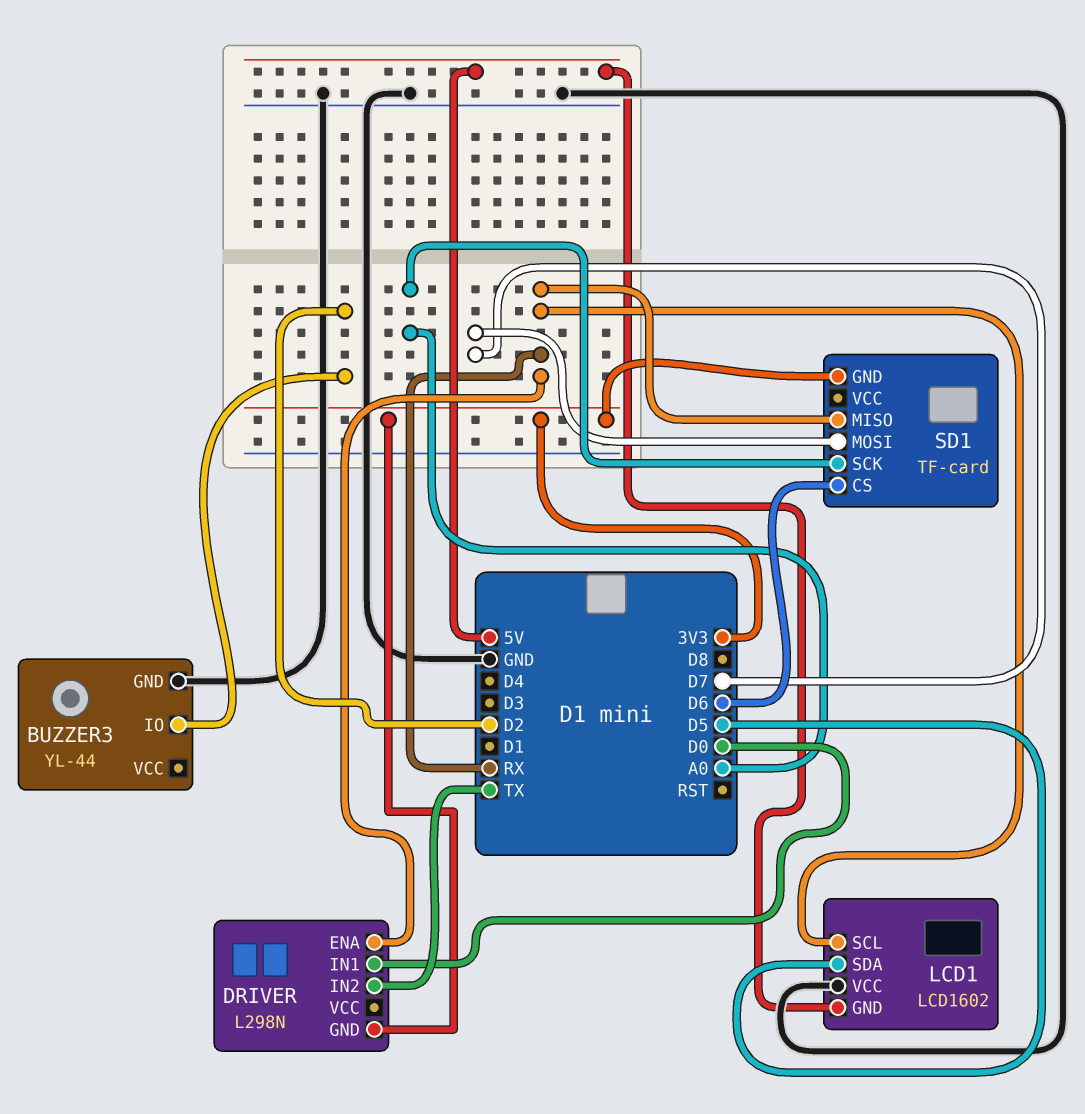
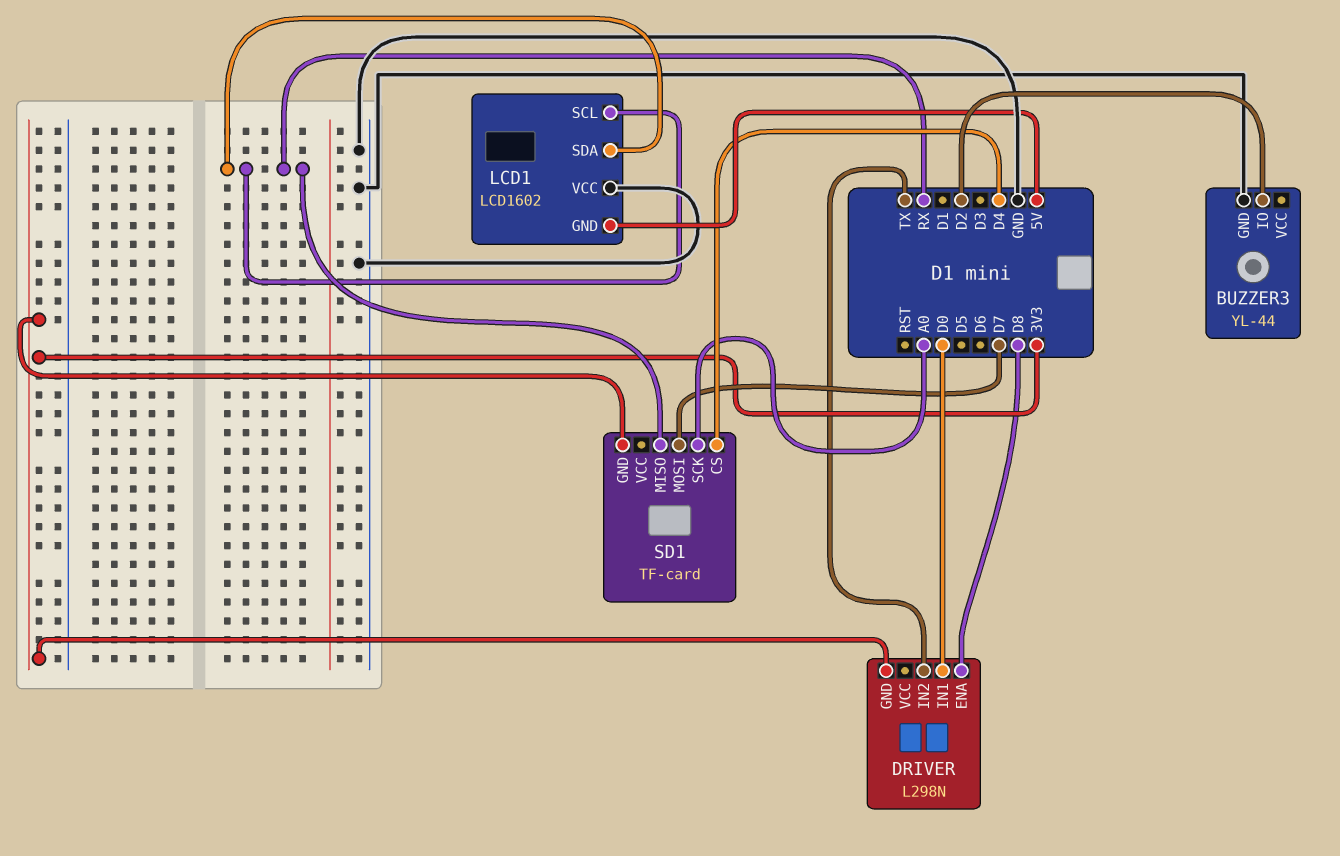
DRIVER pin ENA: RX -> D8
LCD1 pin SDA: D5 -> RX
SD1 pin CS: D6 -> D4

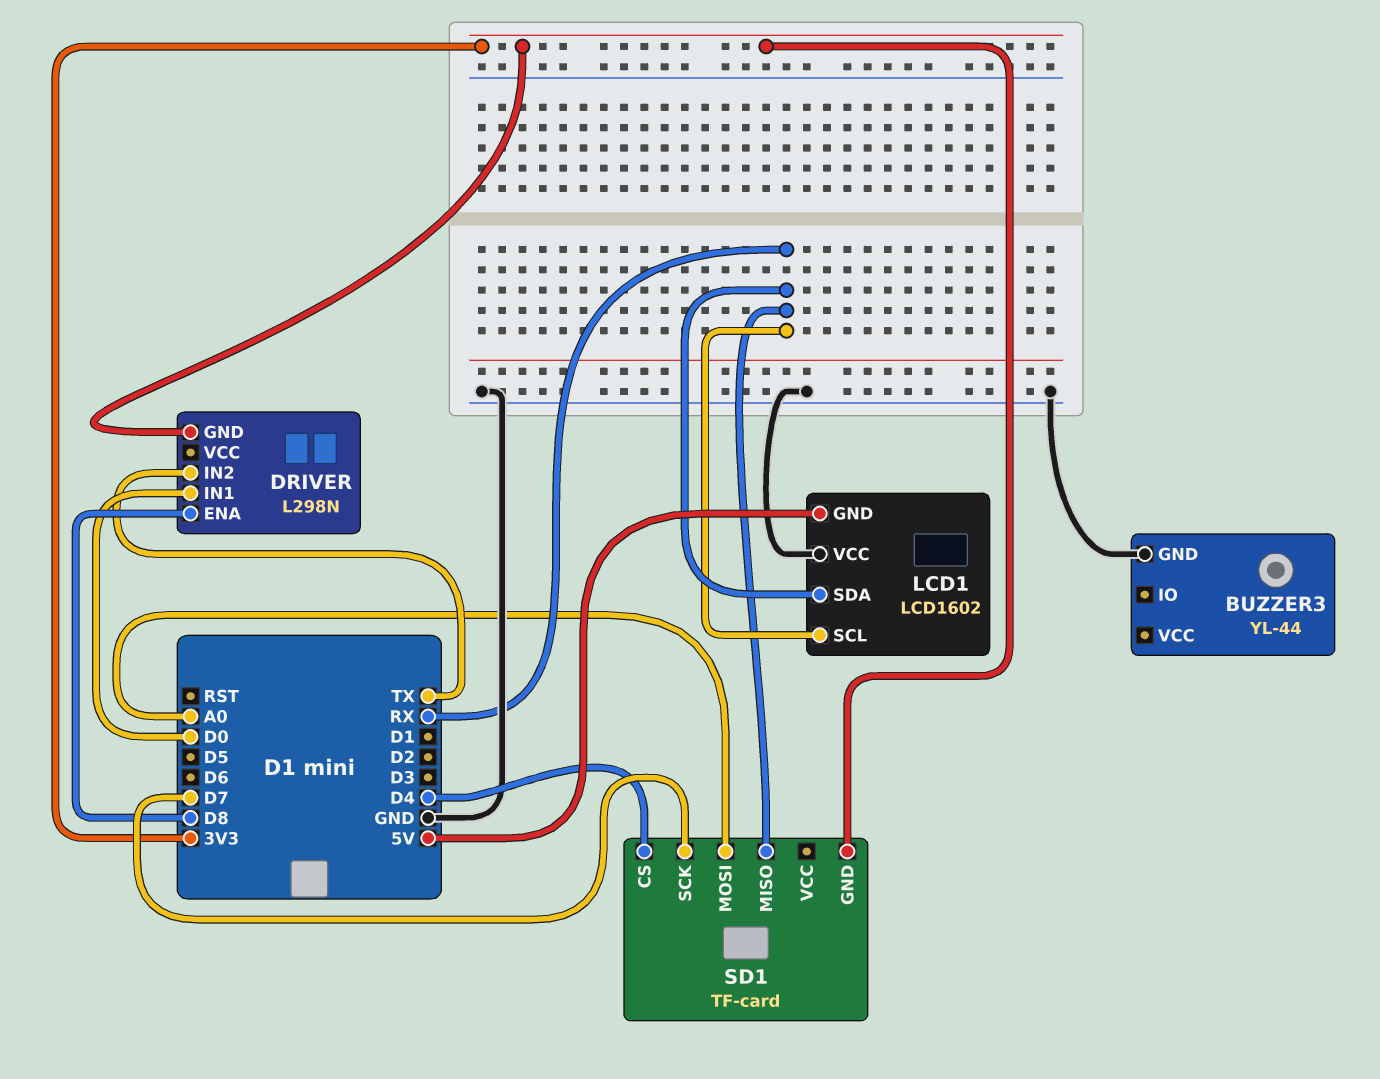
BUZZER3 pin IO: D2 -> none
SD1 pin MOSI: D7 -> A0
SD1 pin SCK: A0 -> D7

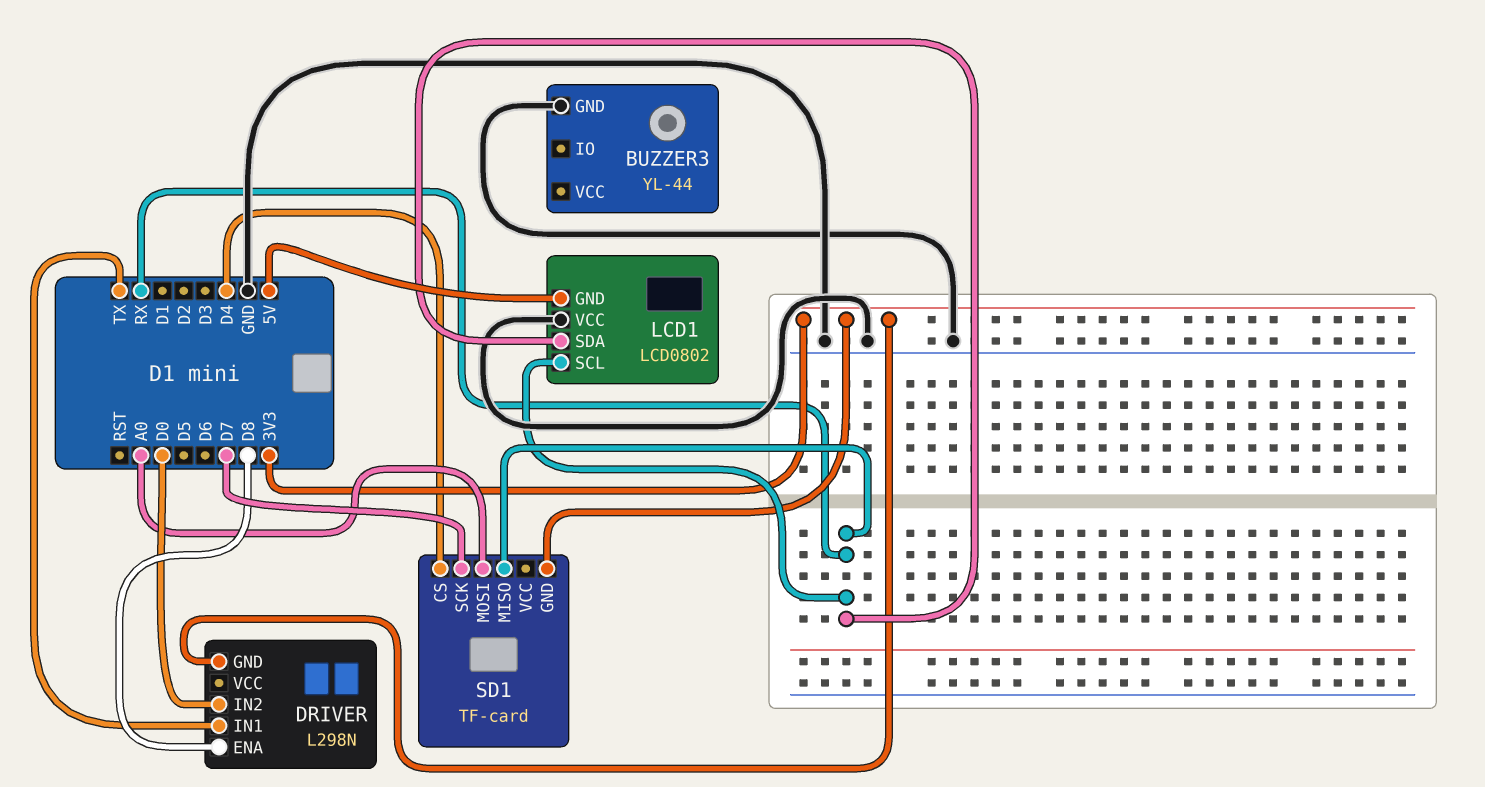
DRIVER pin IN1: D0 -> TX
DRIVER pin IN2: TX -> D0
LCD1: LCD1602 -> LCD0802

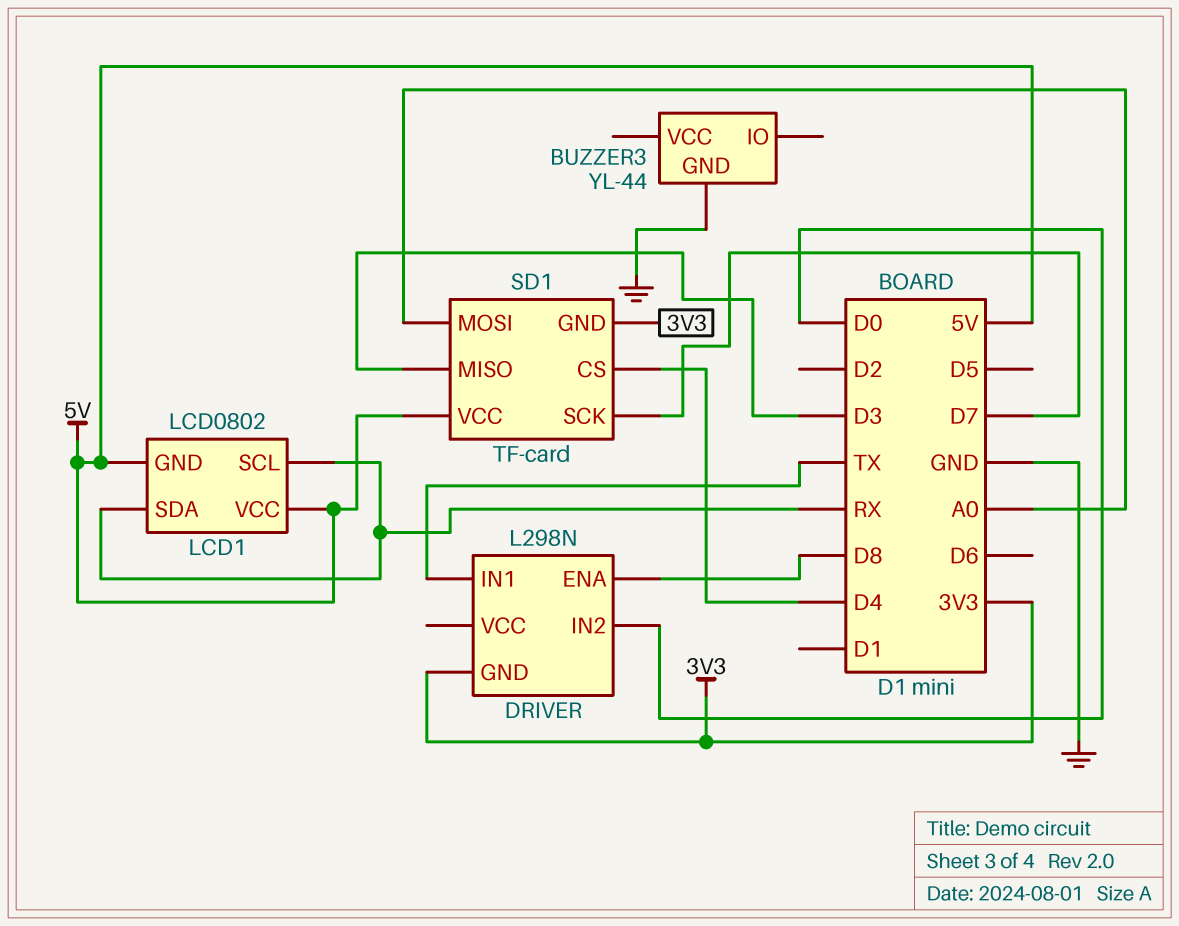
LCD1 pin VCC: GND -> 5V
SD1 pin MISO: RX -> D3
SD1 pin VCC: none -> 5V

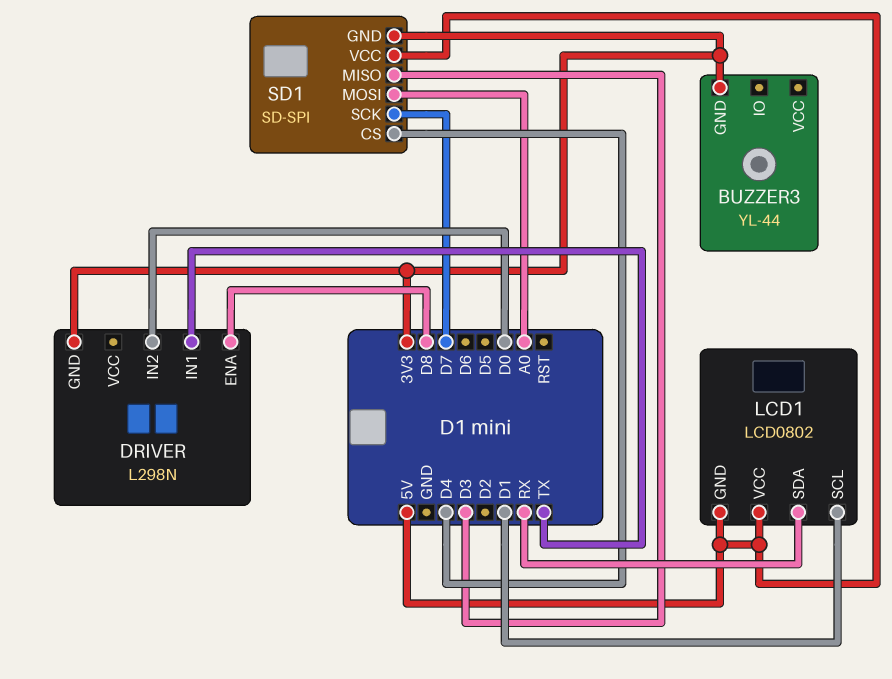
BUZZER3 pin GND: GND -> 3V3
LCD1 pin SCL: RX -> D1
SD1: TF-card -> SD-SPI

